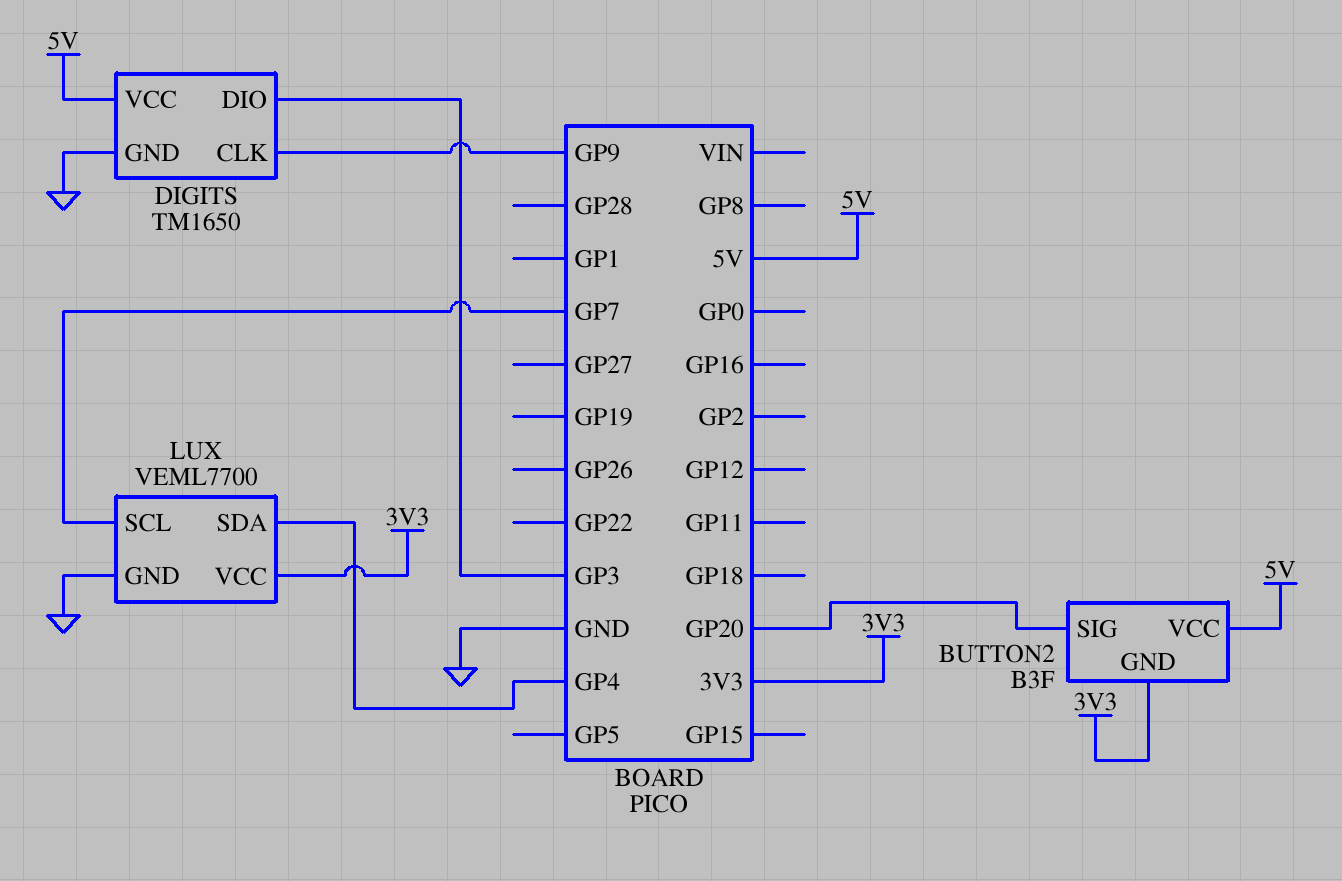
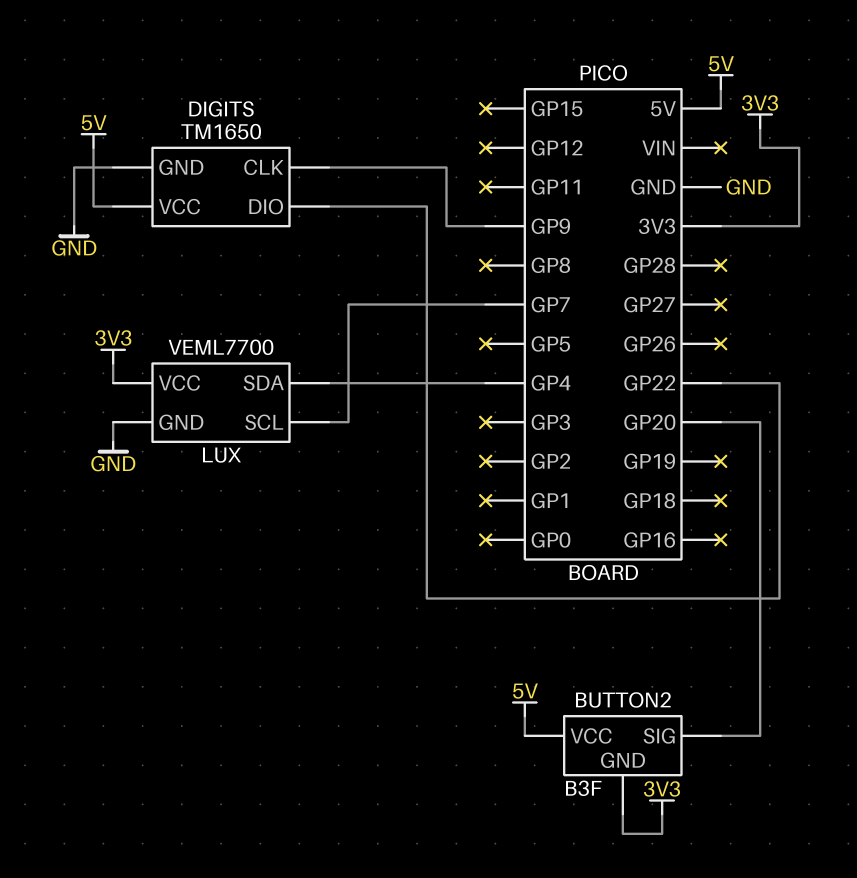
DIGITS pin DIO: GP3 -> GP22

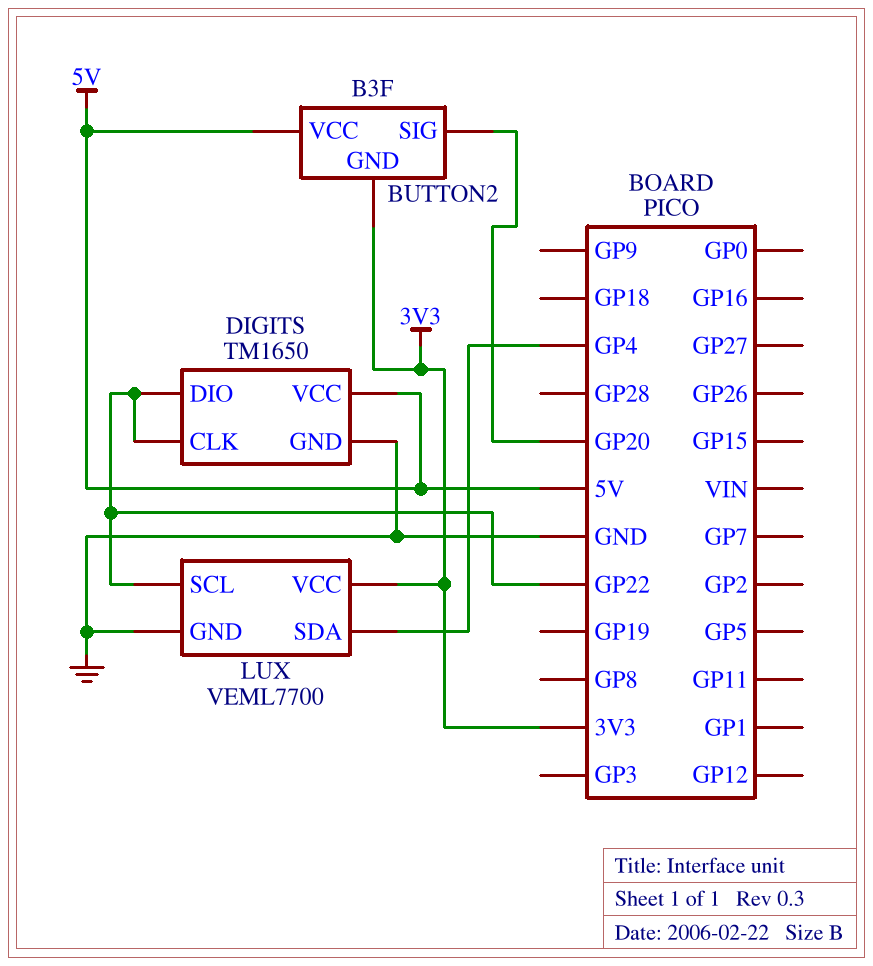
DIGITS pin CLK: GP9 -> GP22
LUX pin SCL: GP7 -> GP22

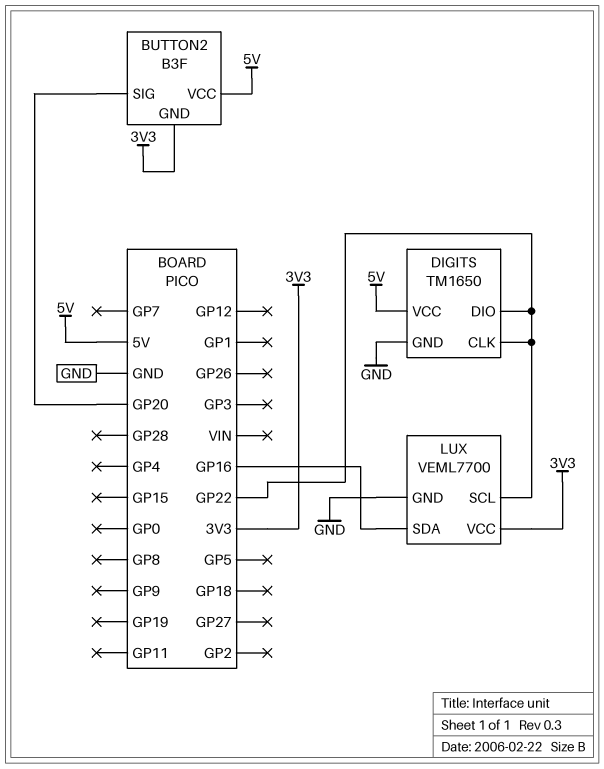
LUX pin SDA: GP4 -> GP16

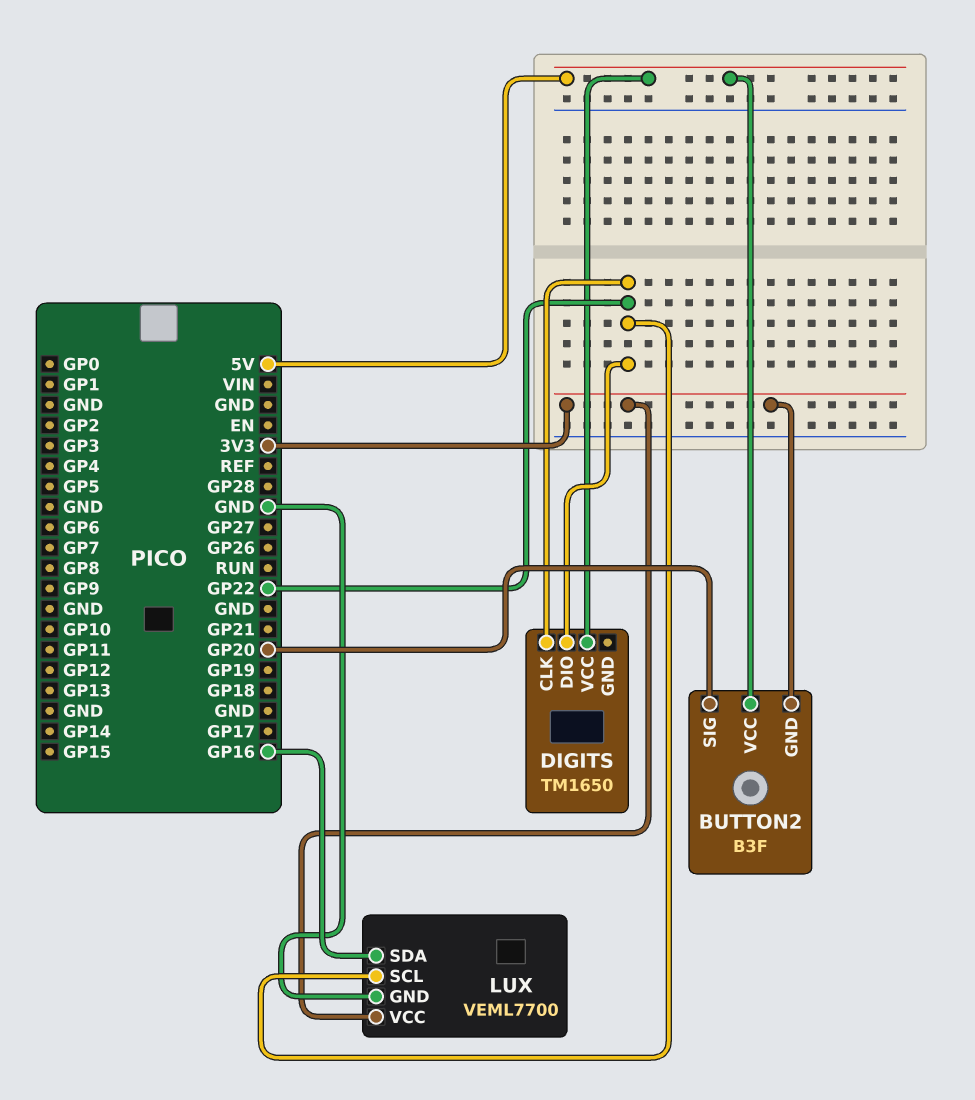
DIGITS pin GND: GND -> none

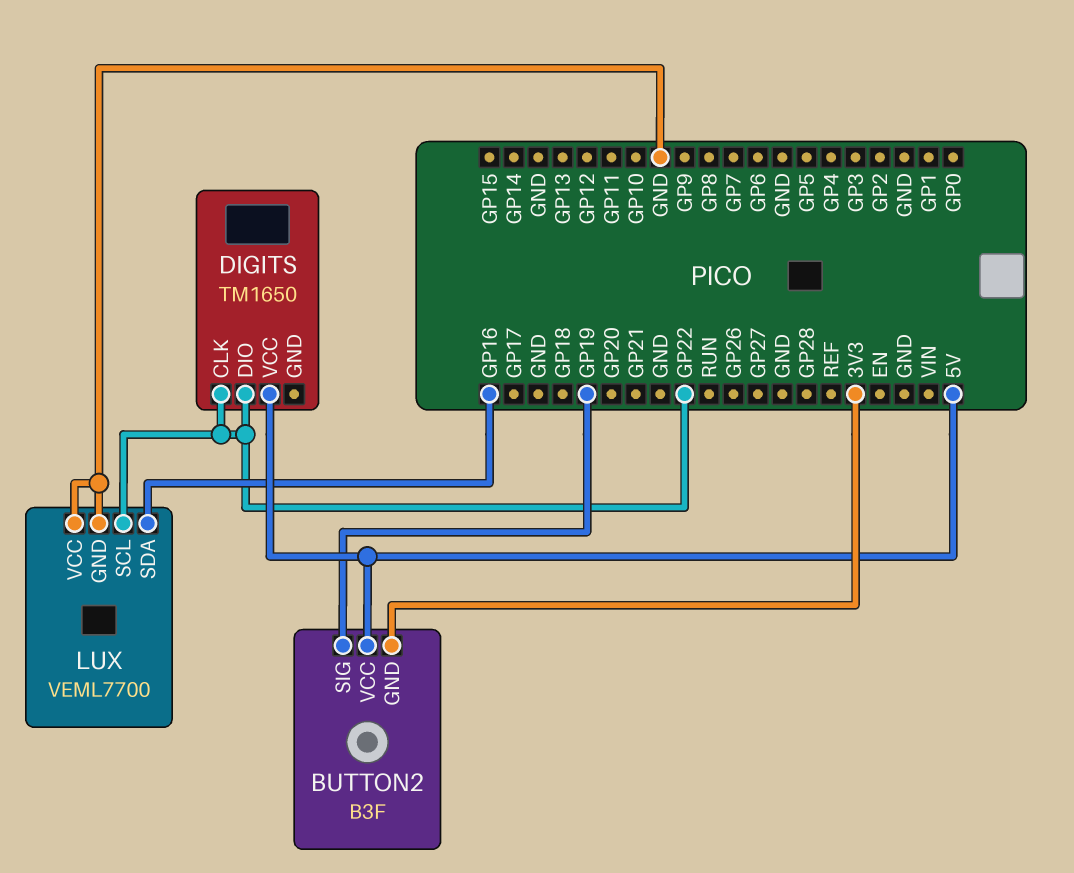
BUTTON2 pin SIG: GP20 -> GP19
LUX pin VCC: 3V3 -> GND

